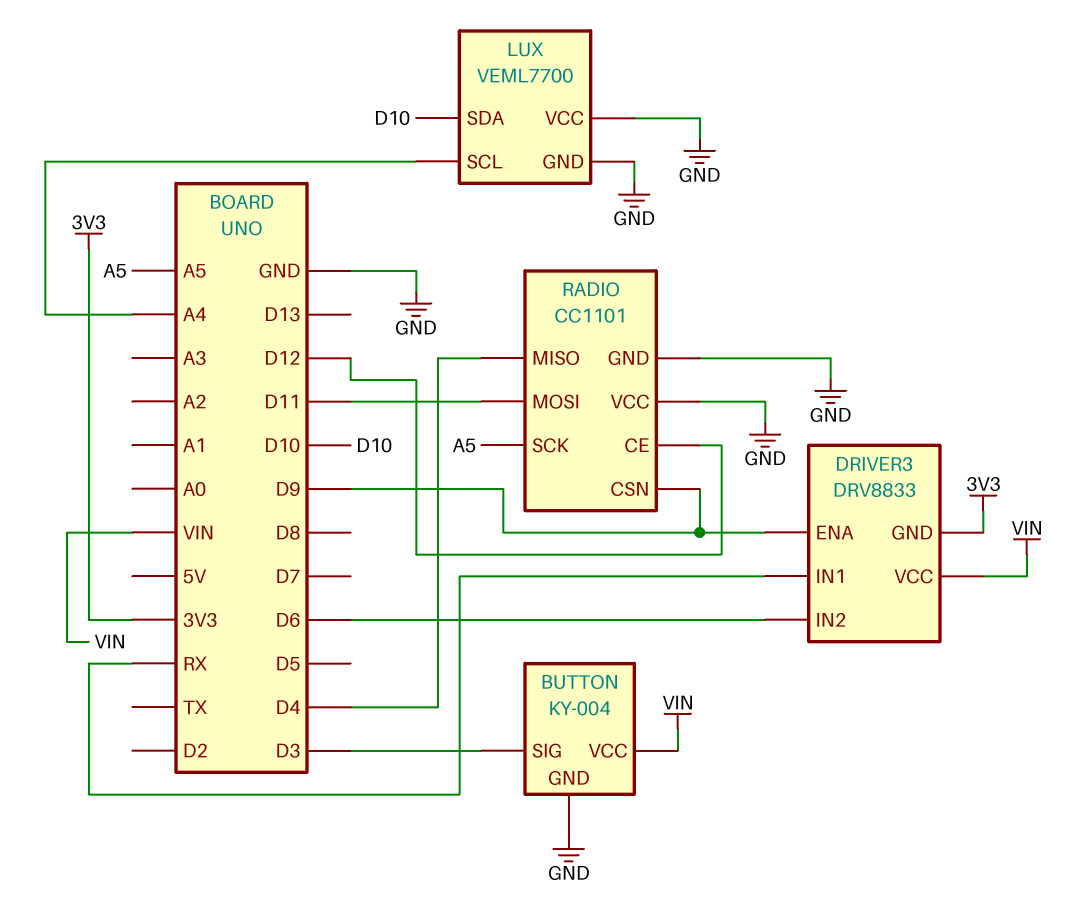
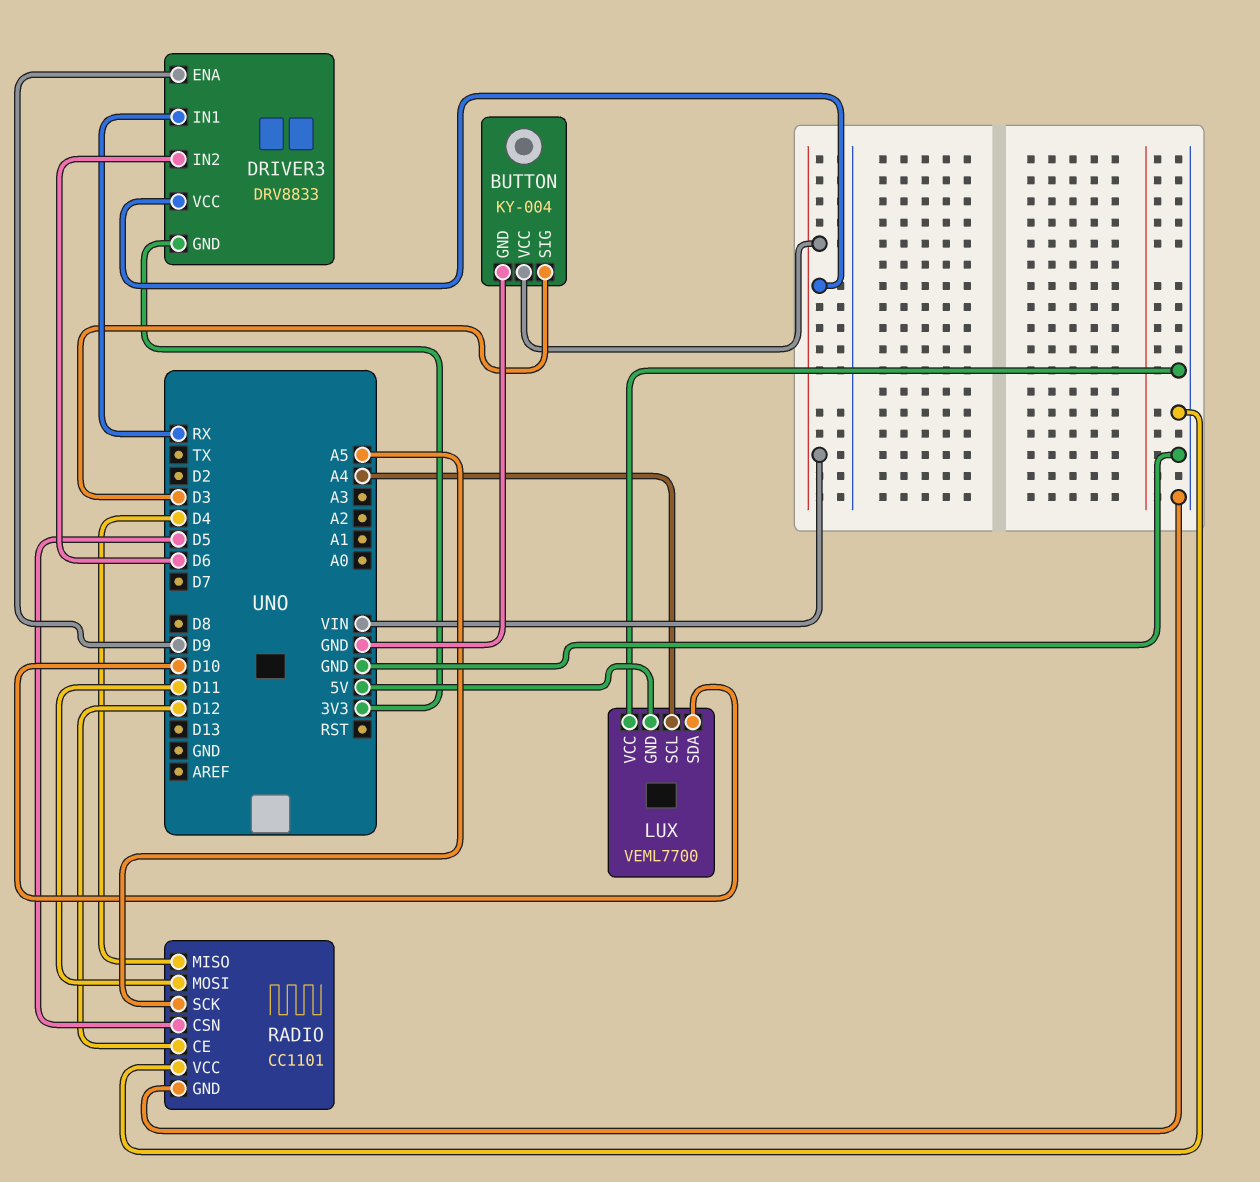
LUX pin GND: GND -> 5V
RADIO pin CSN: D9 -> D5

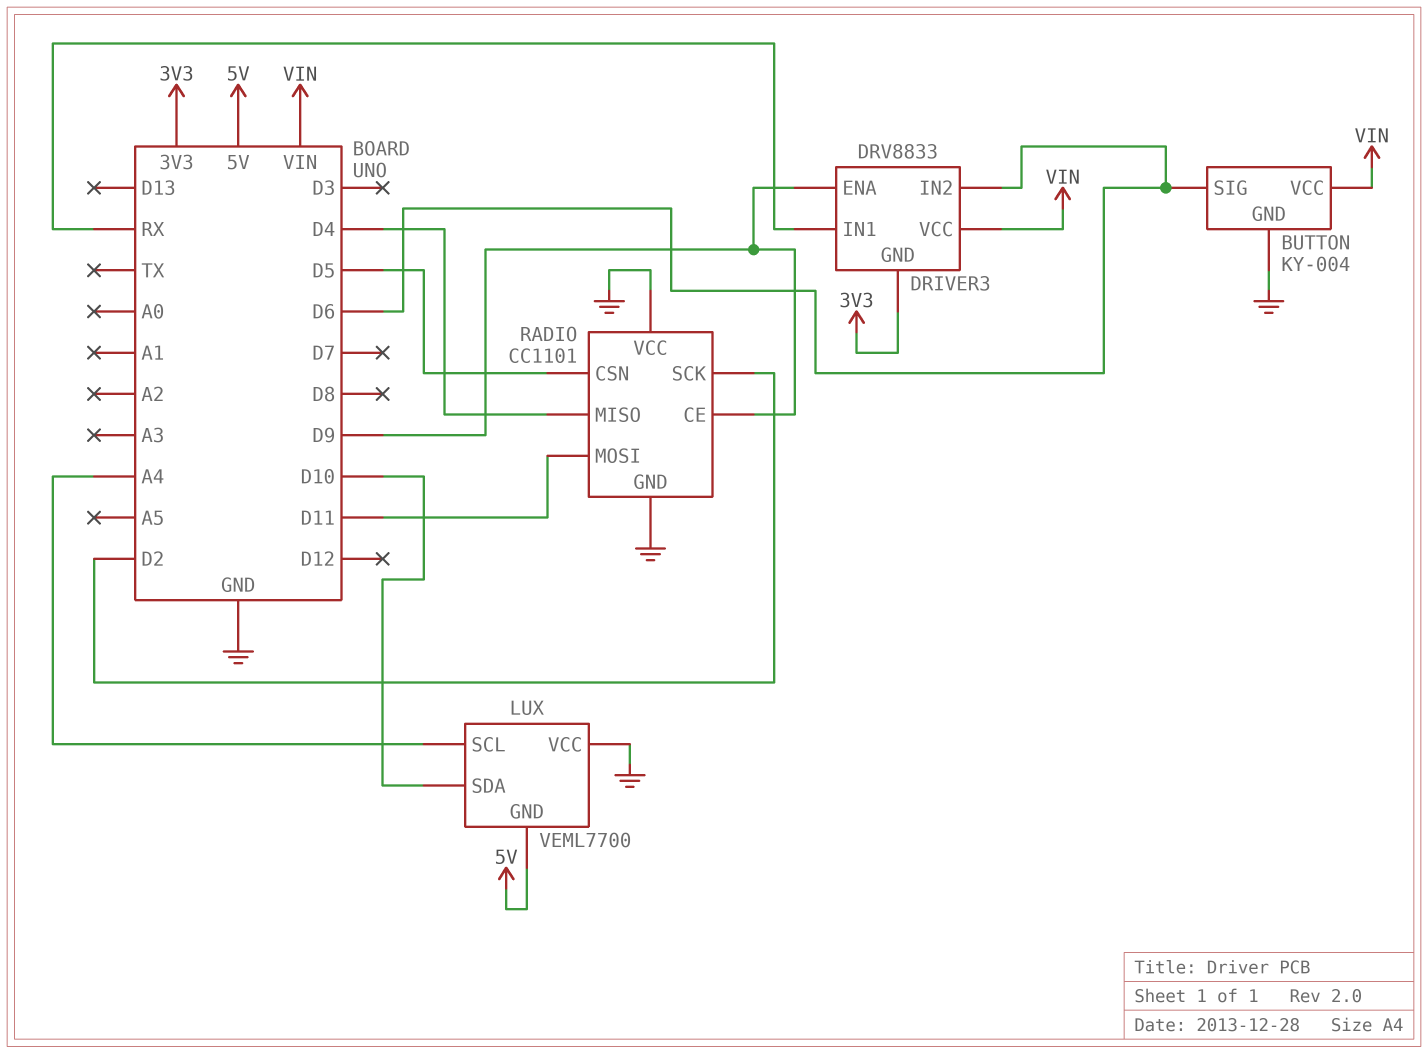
BUTTON pin SIG: D3 -> D6
RADIO pin CE: D12 -> D9
RADIO pin SCK: A5 -> D2

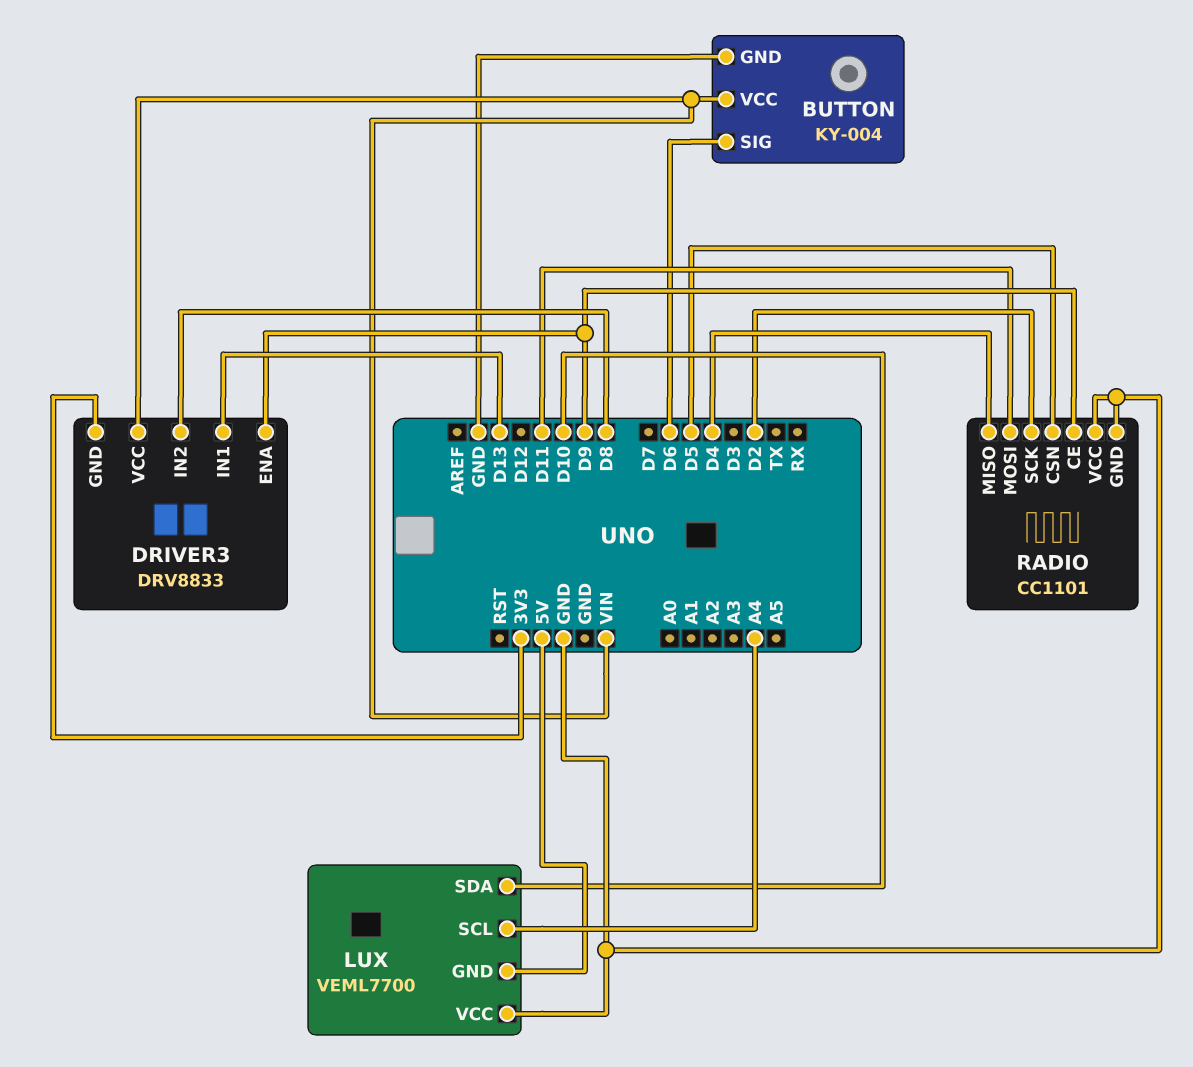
DRIVER3 pin IN1: RX -> D13
DRIVER3 pin IN2: D6 -> D8

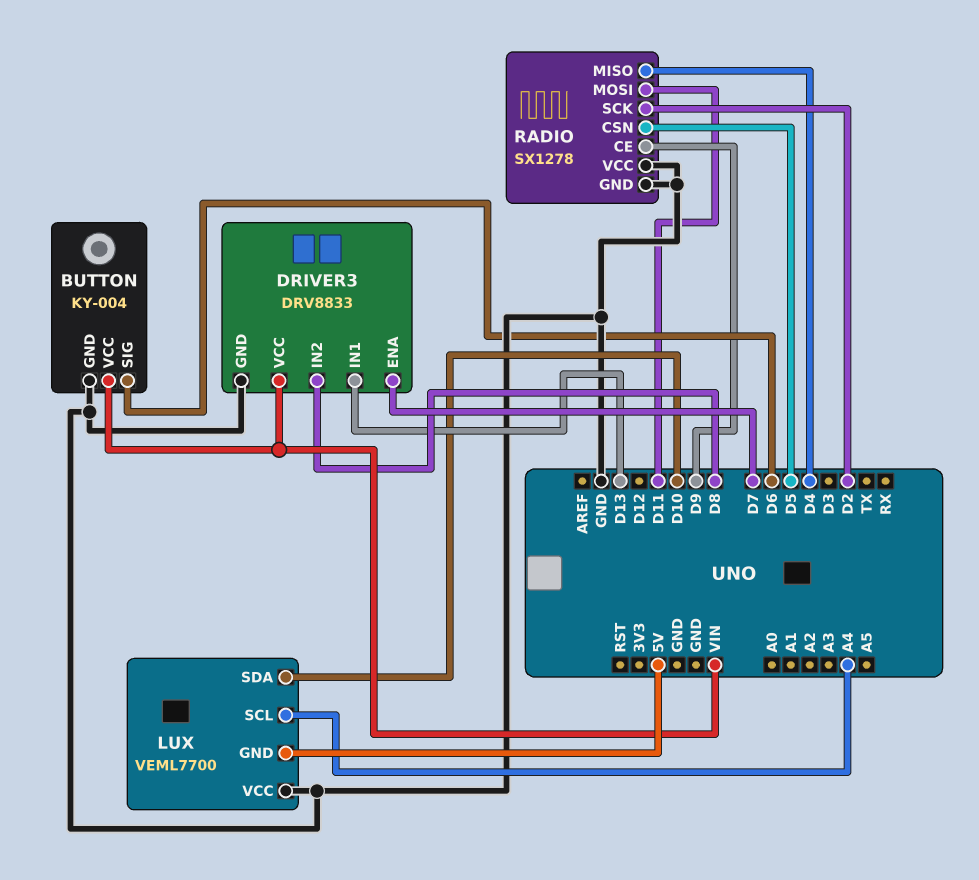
DRIVER3 pin ENA: D9 -> D7
DRIVER3 pin GND: 3V3 -> GND
RADIO: CC1101 -> SX1278

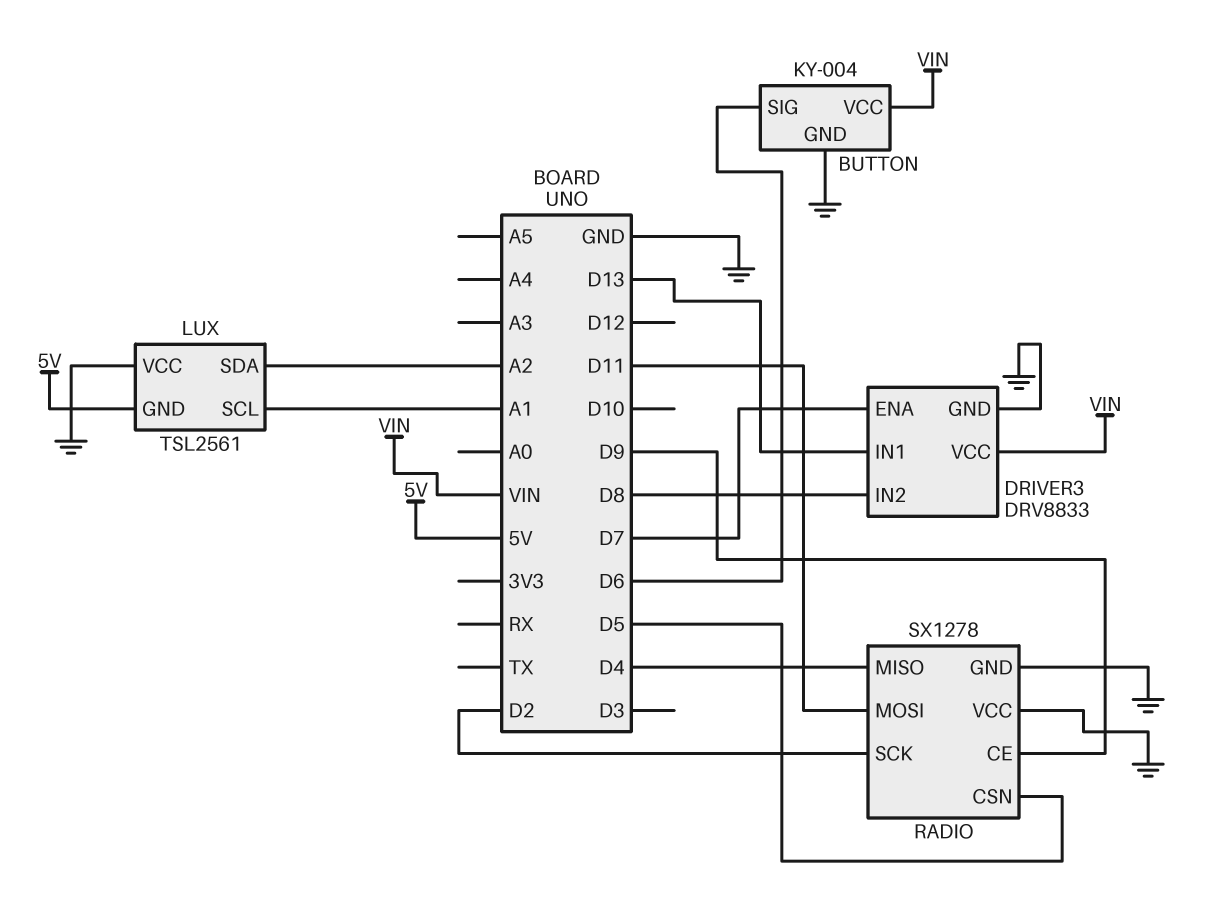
LUX: VEML7700 -> TSL2561
LUX pin SCL: A4 -> A1
LUX pin SDA: D10 -> A2

